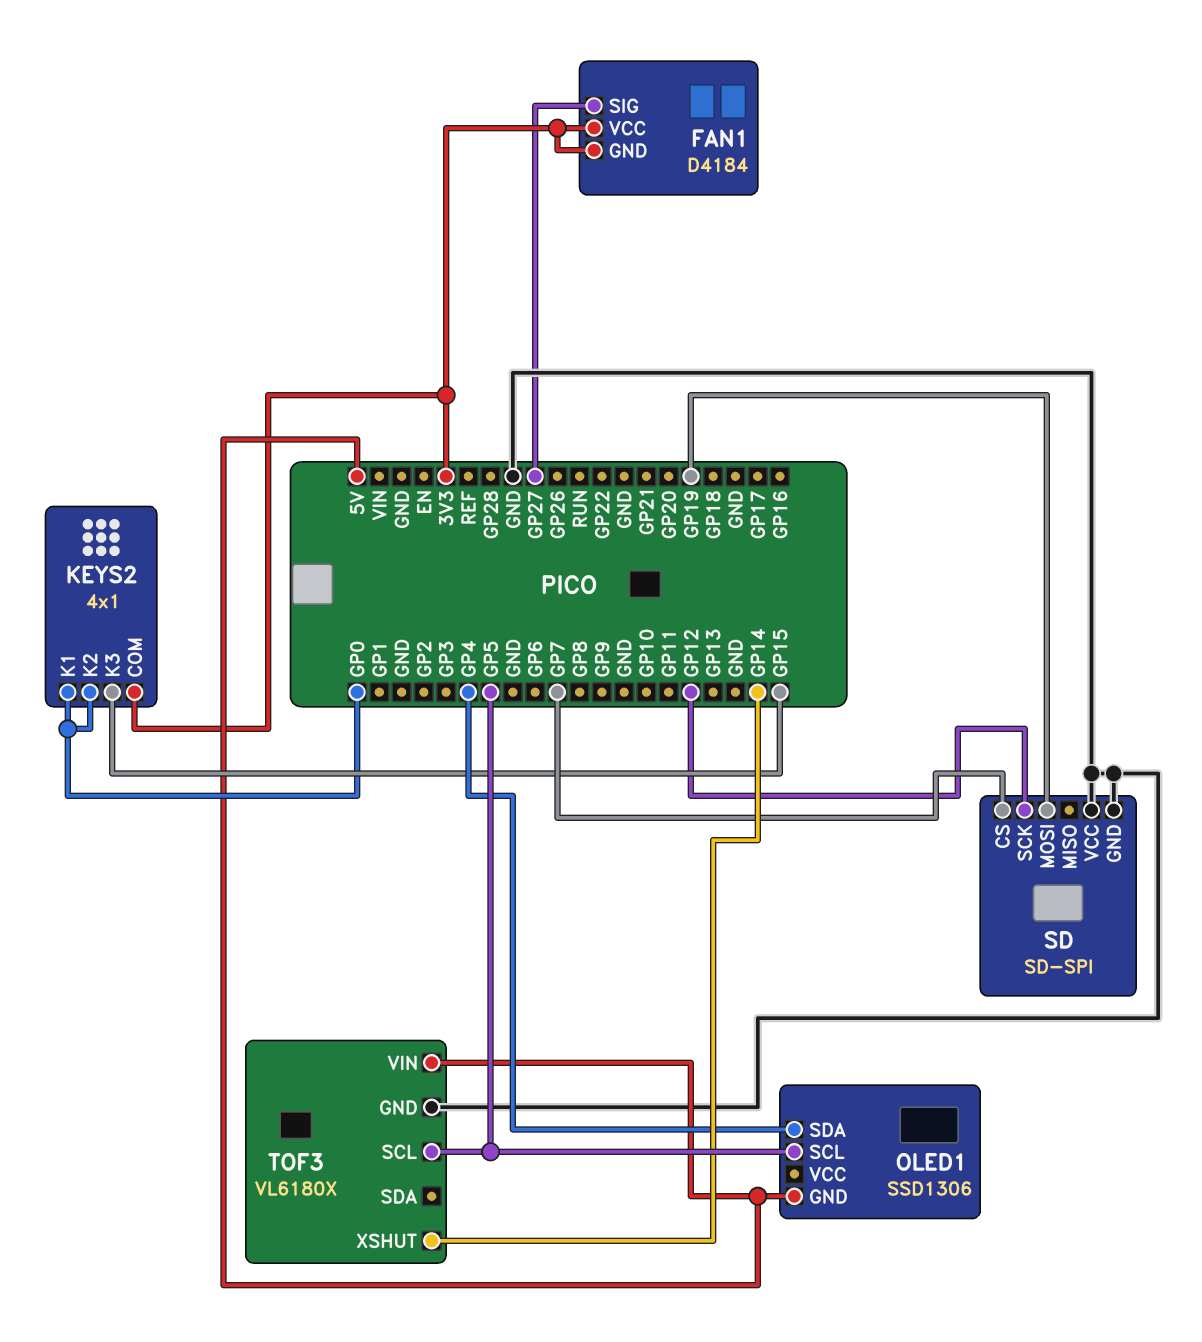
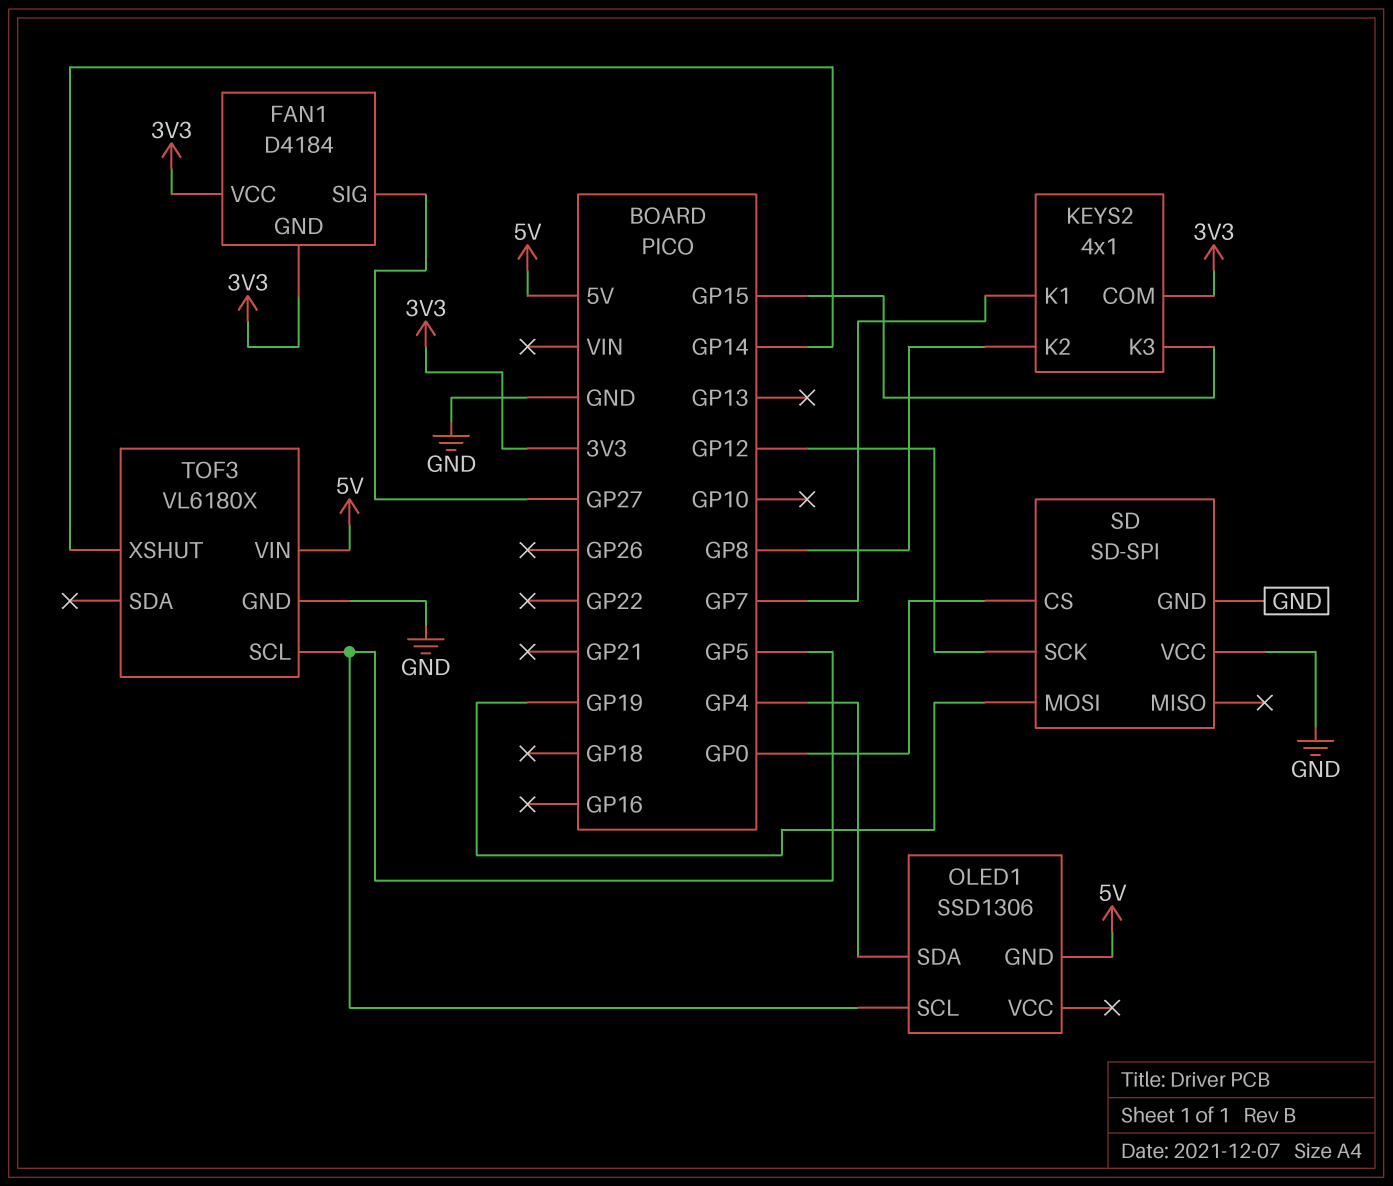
KEYS2 pin K1: GP0 -> GP7
KEYS2 pin K2: GP0 -> GP8
SD pin CS: GP7 -> GP0

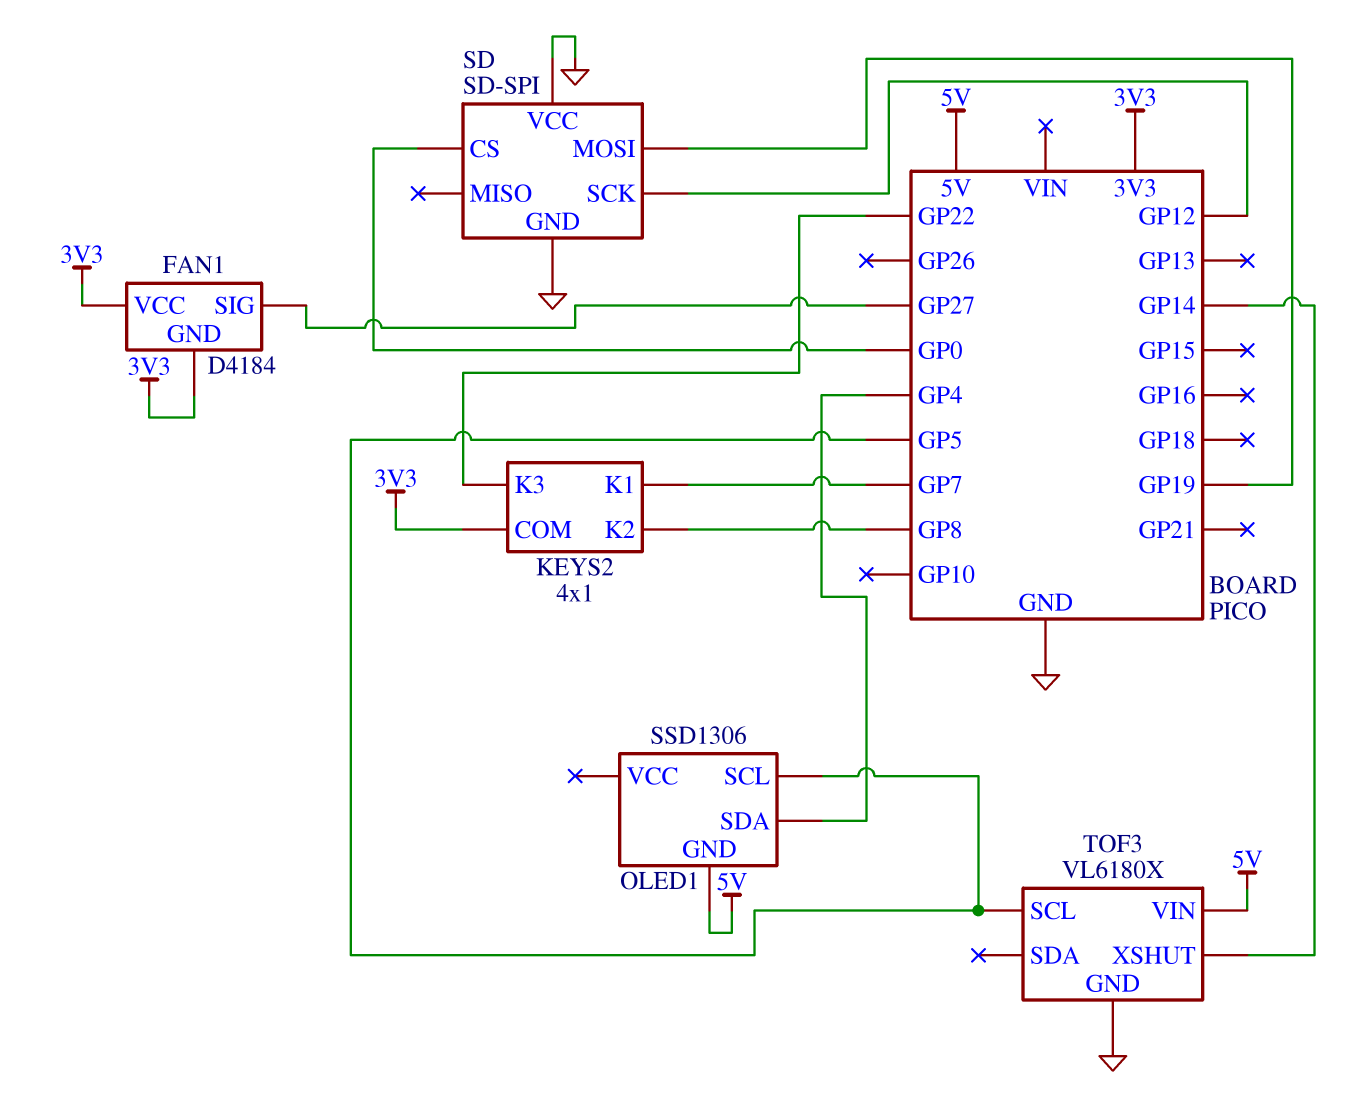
KEYS2 pin K3: GP15 -> GP22

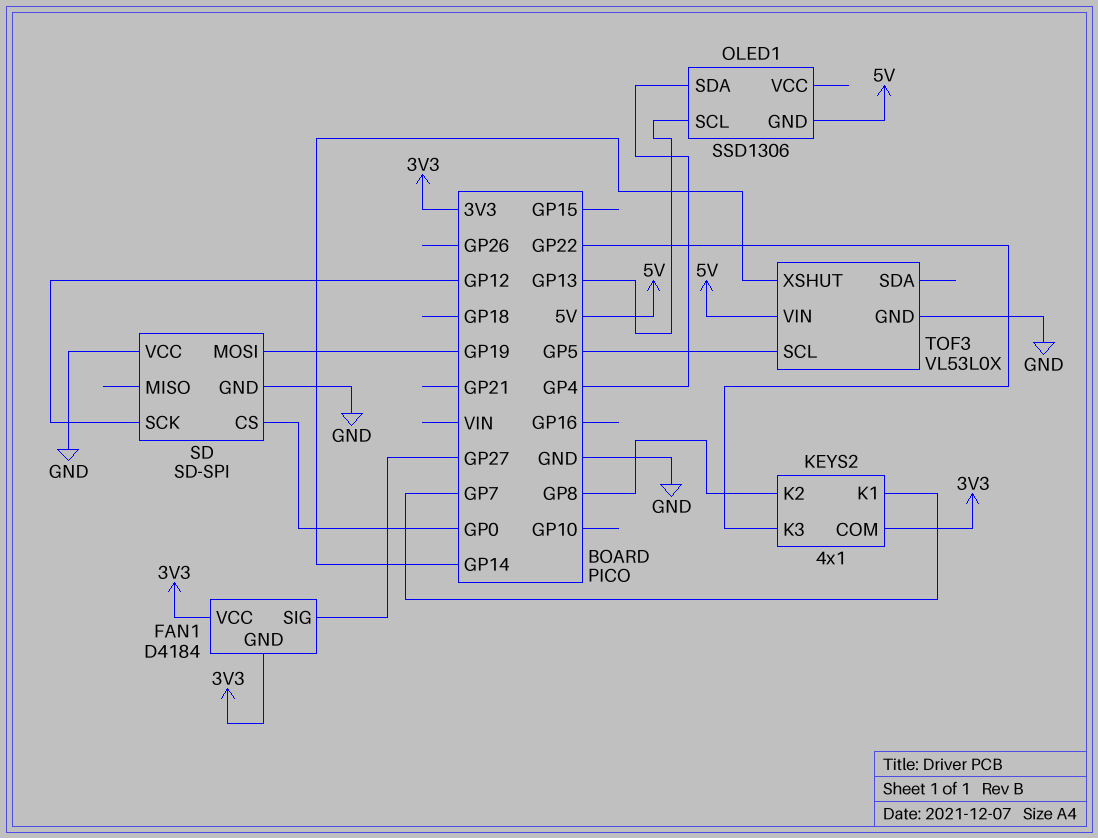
OLED1 pin SCL: GP5 -> GP13
TOF3: VL6180X -> VL53L0X

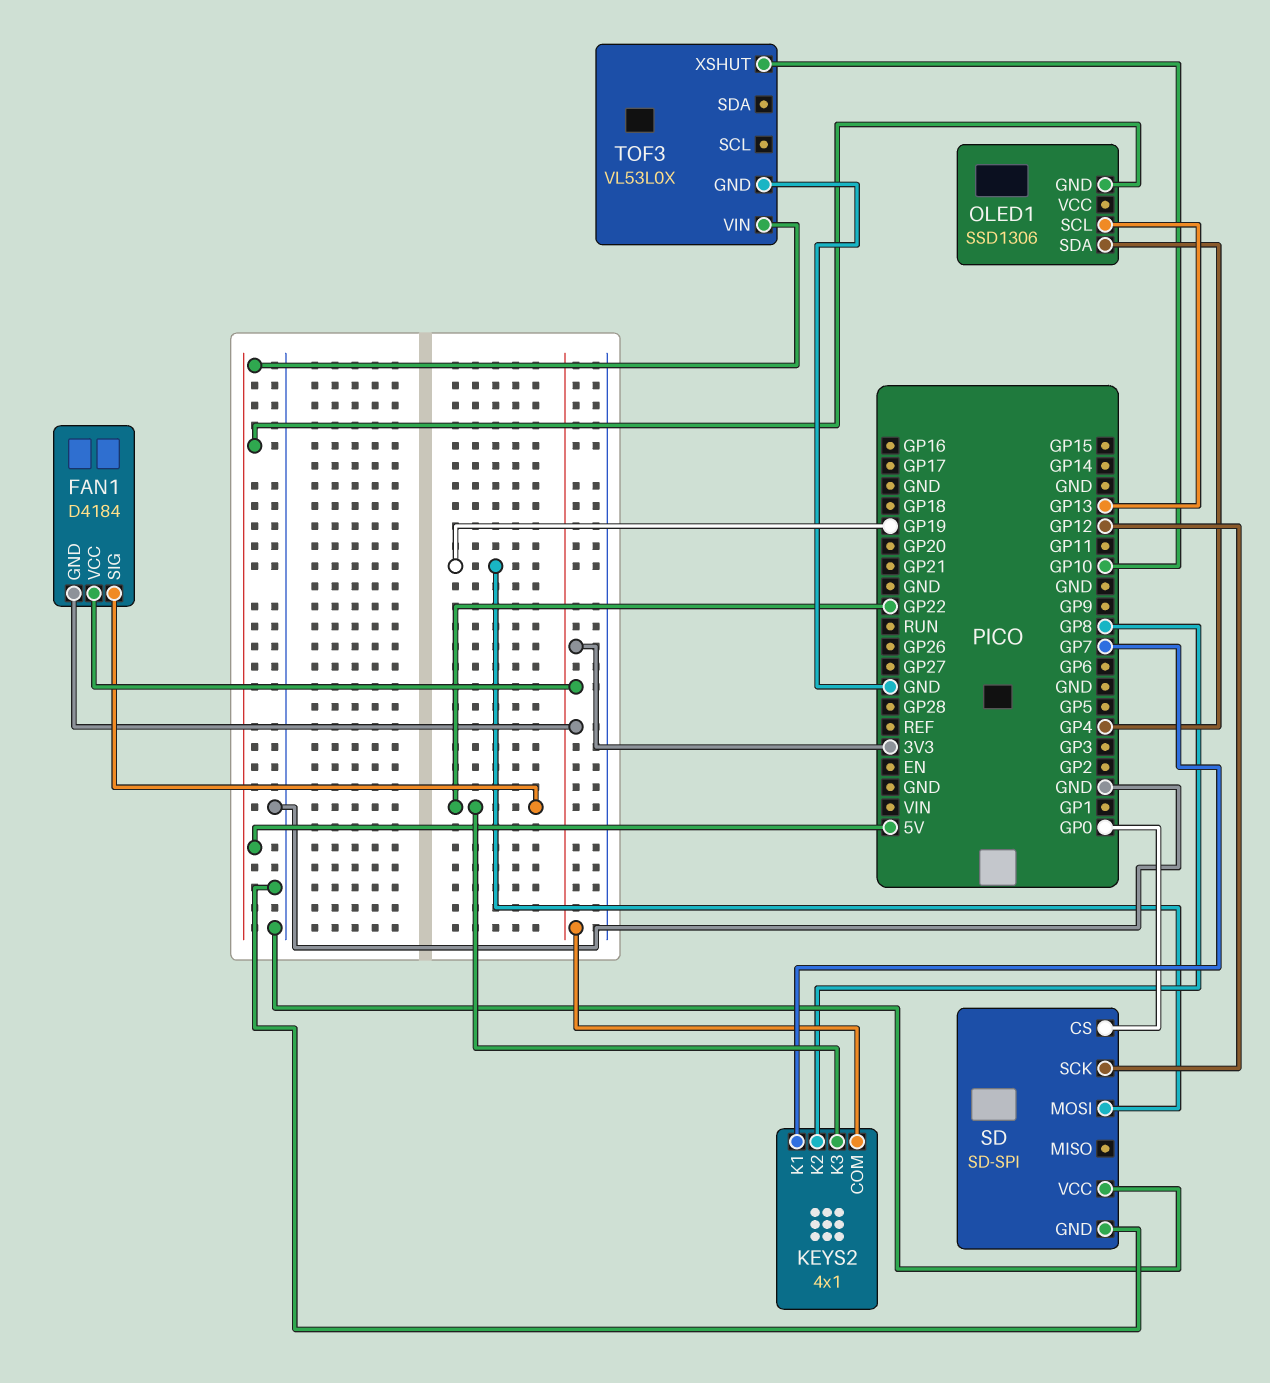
FAN1 pin SIG: GP27 -> GP22
TOF3 pin SCL: GP5 -> none
TOF3 pin XSHUT: GP14 -> GP10

